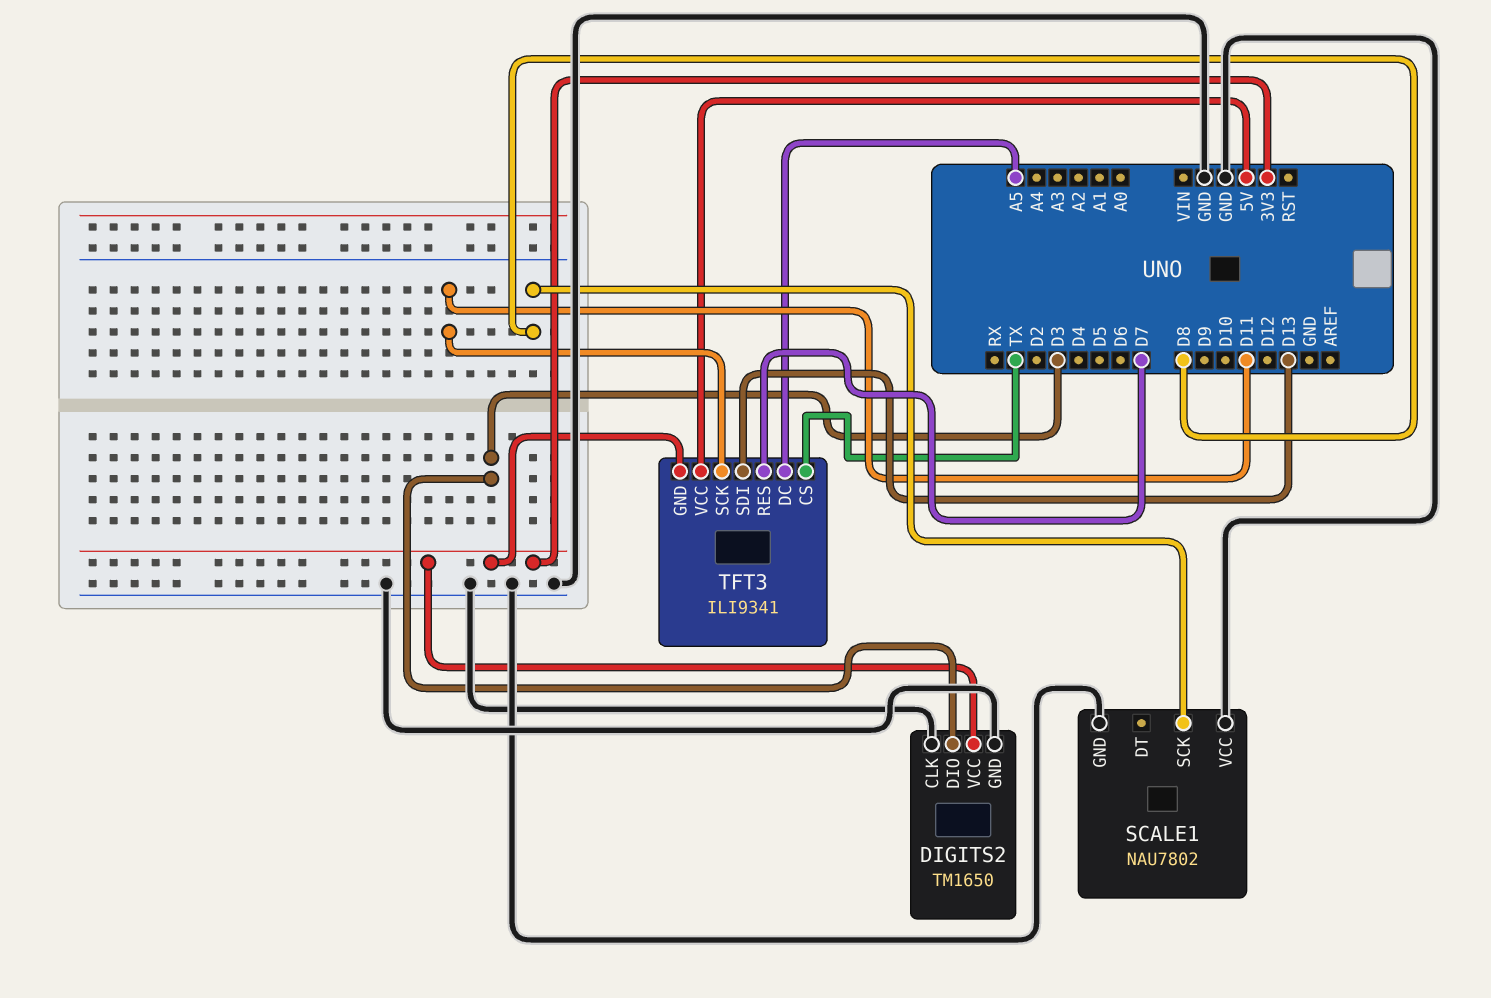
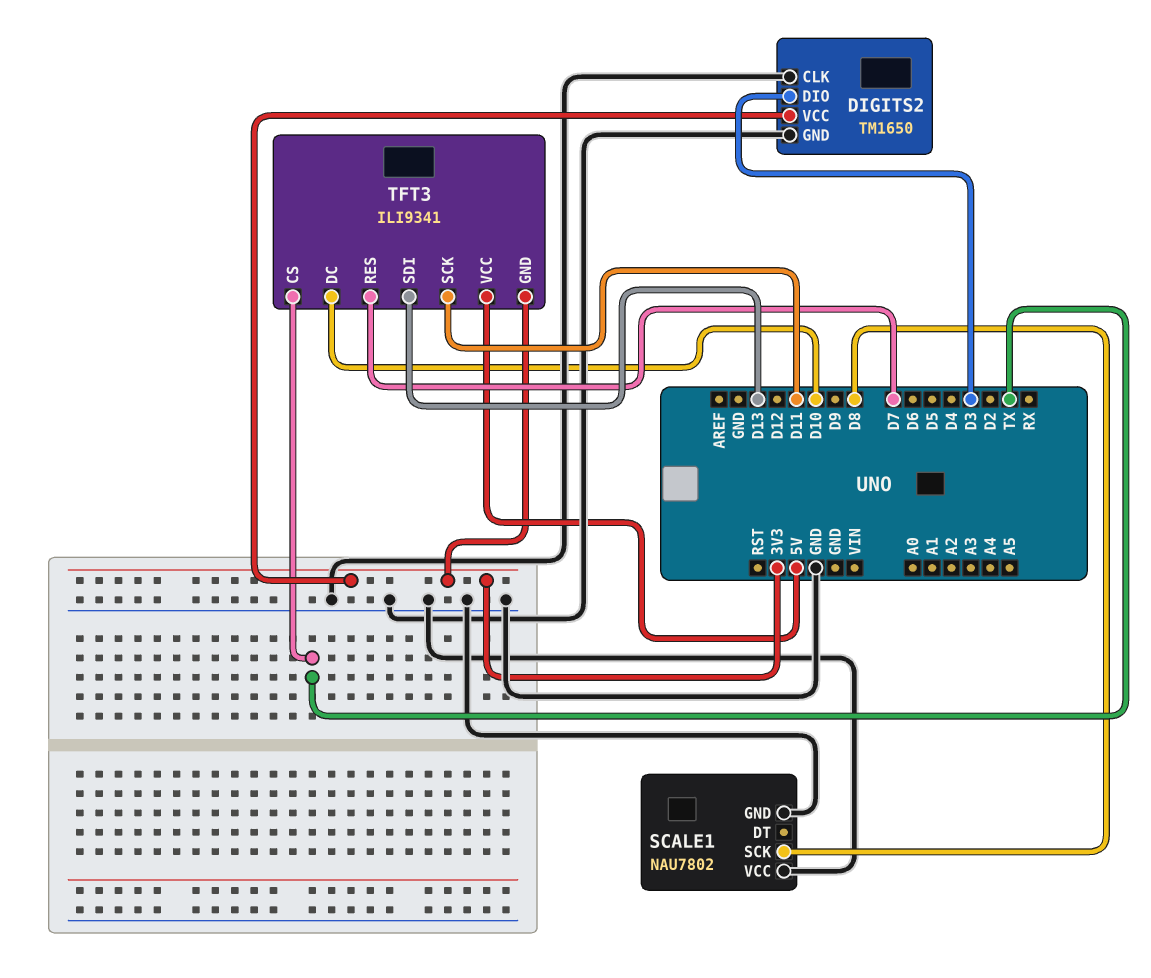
TFT3 pin DC: A5 -> D10

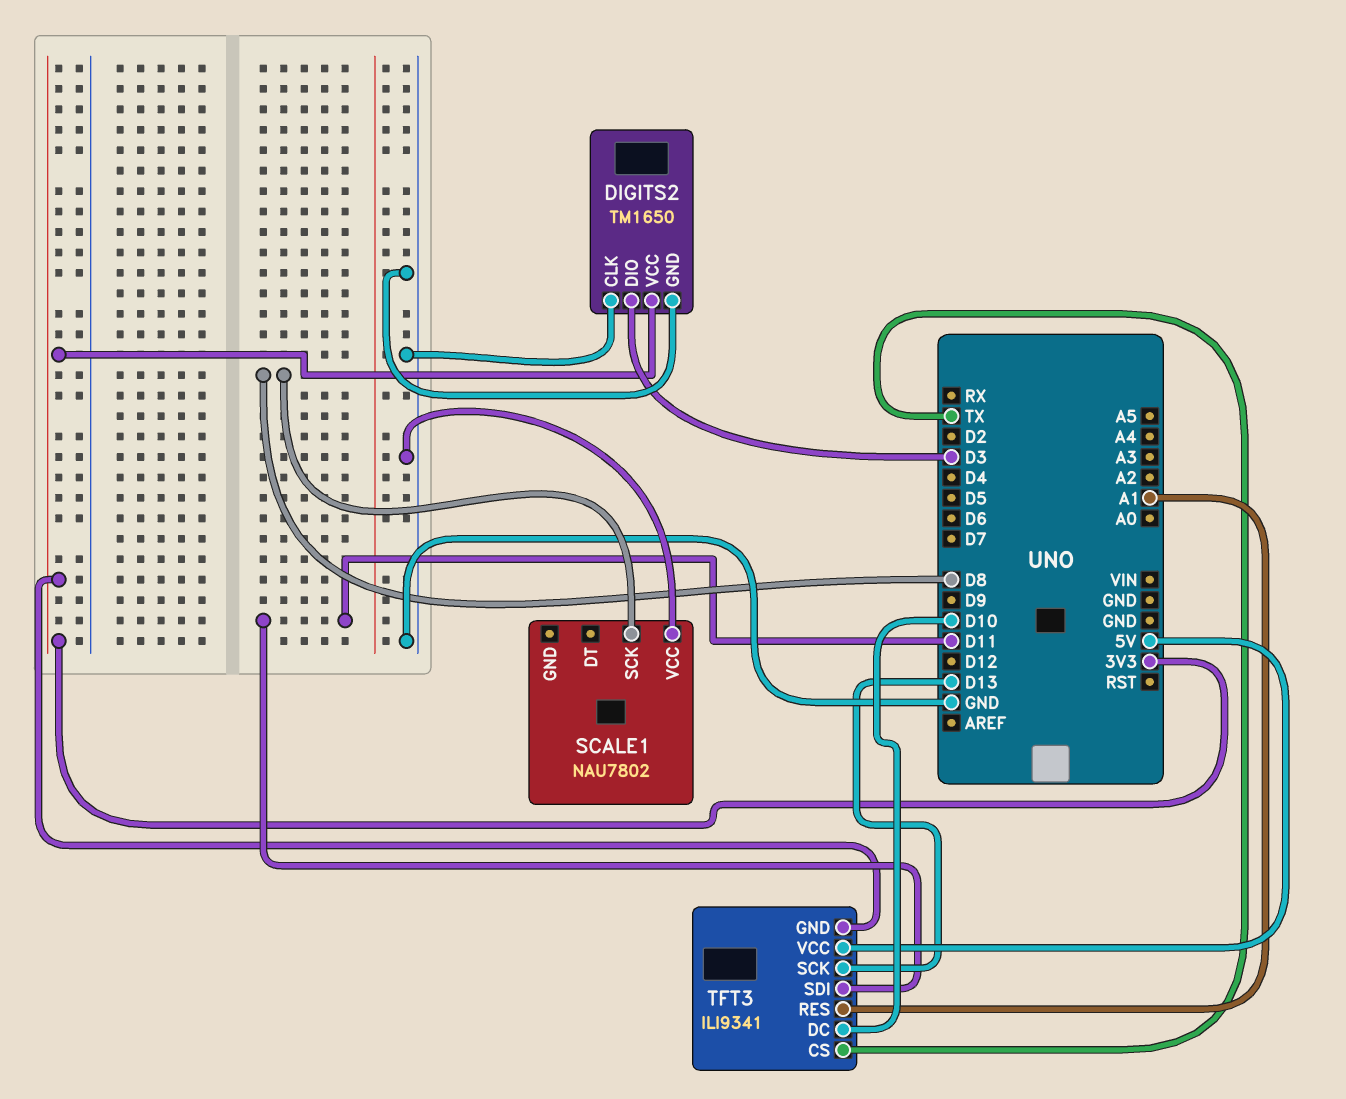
SCALE1 pin GND: GND -> none
TFT3 pin RES: D7 -> A1
TFT3 pin SCK: D11 -> D13
TFT3 pin SDI: D13 -> D11

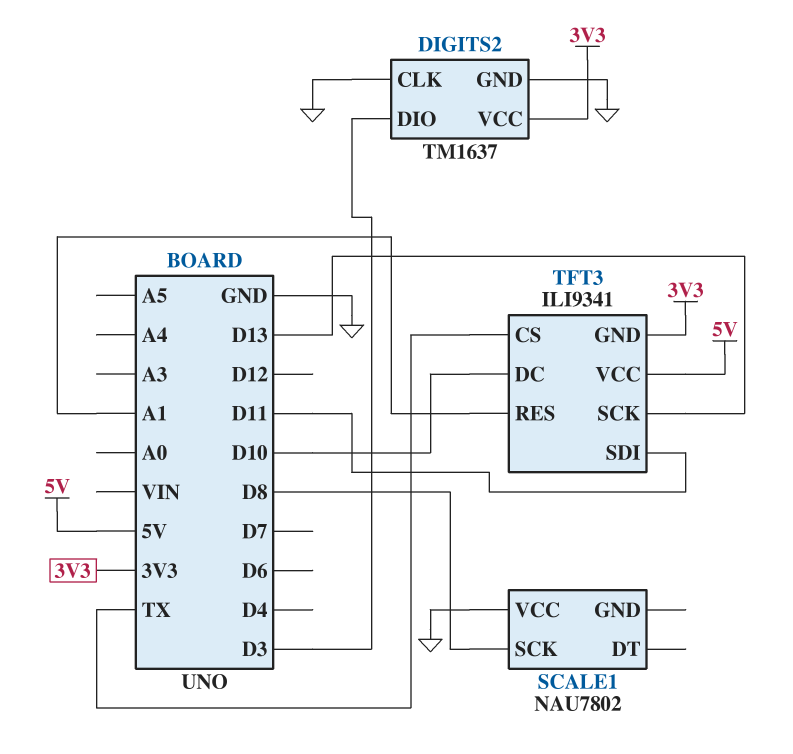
DIGITS2: TM1650 -> TM1637

